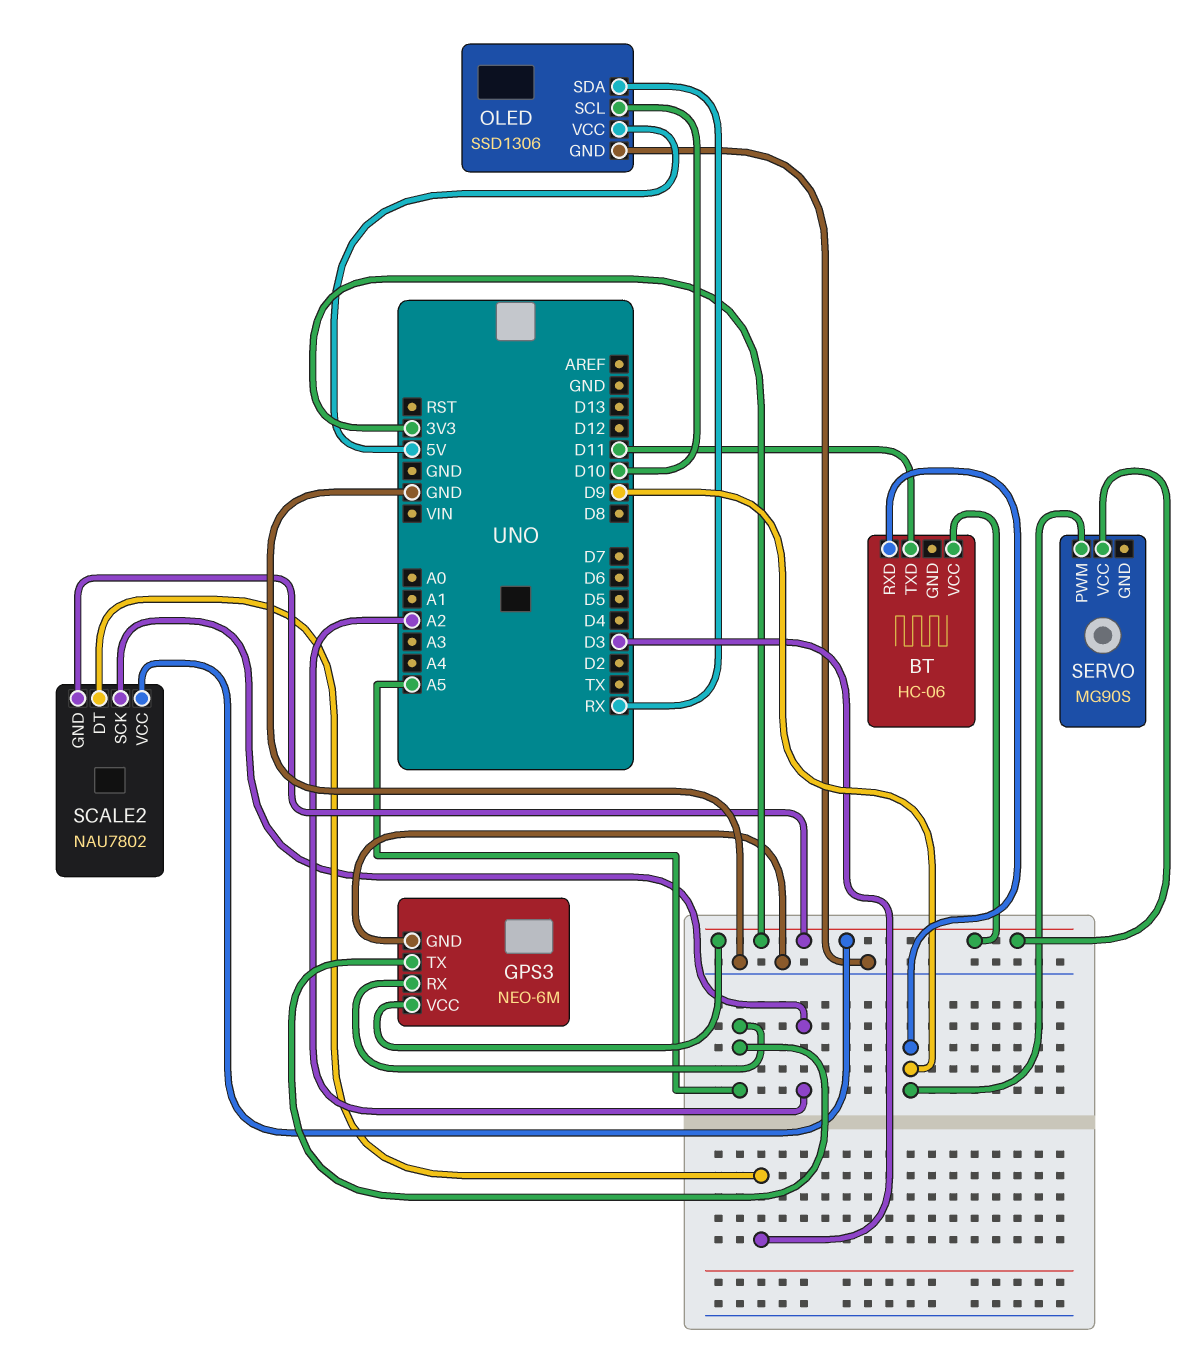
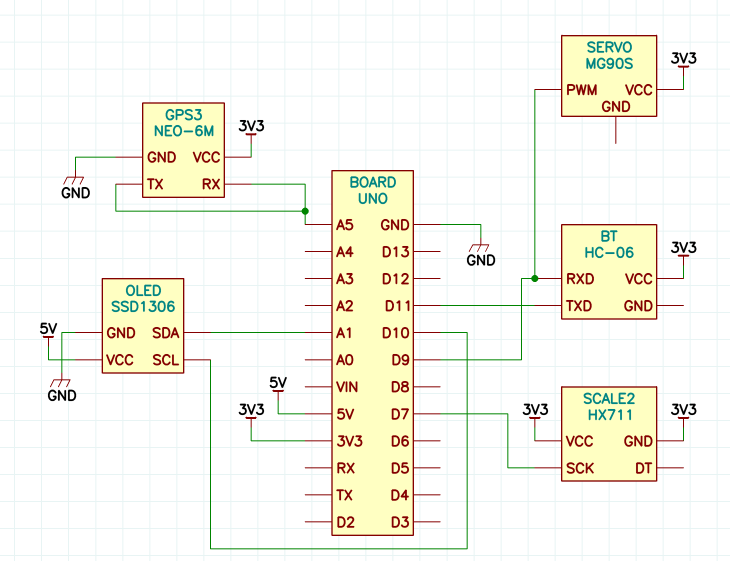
OLED pin SDA: RX -> A1
SCALE2: NAU7802 -> HX711
SCALE2 pin DT: D3 -> none
SCALE2 pin SCK: A2 -> D7

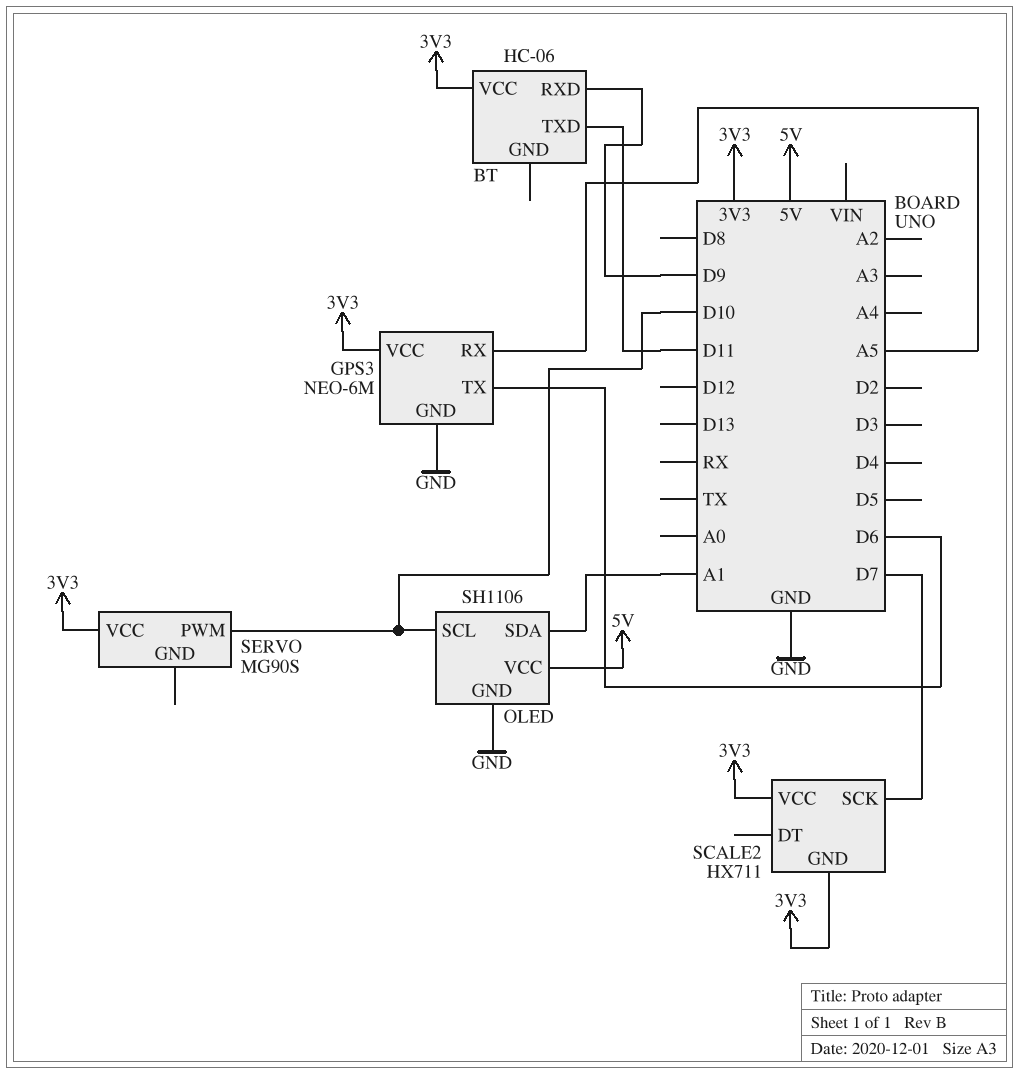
GPS3 pin TX: A5 -> D6
OLED: SSD1306 -> SH1106
SERVO pin PWM: D9 -> D10

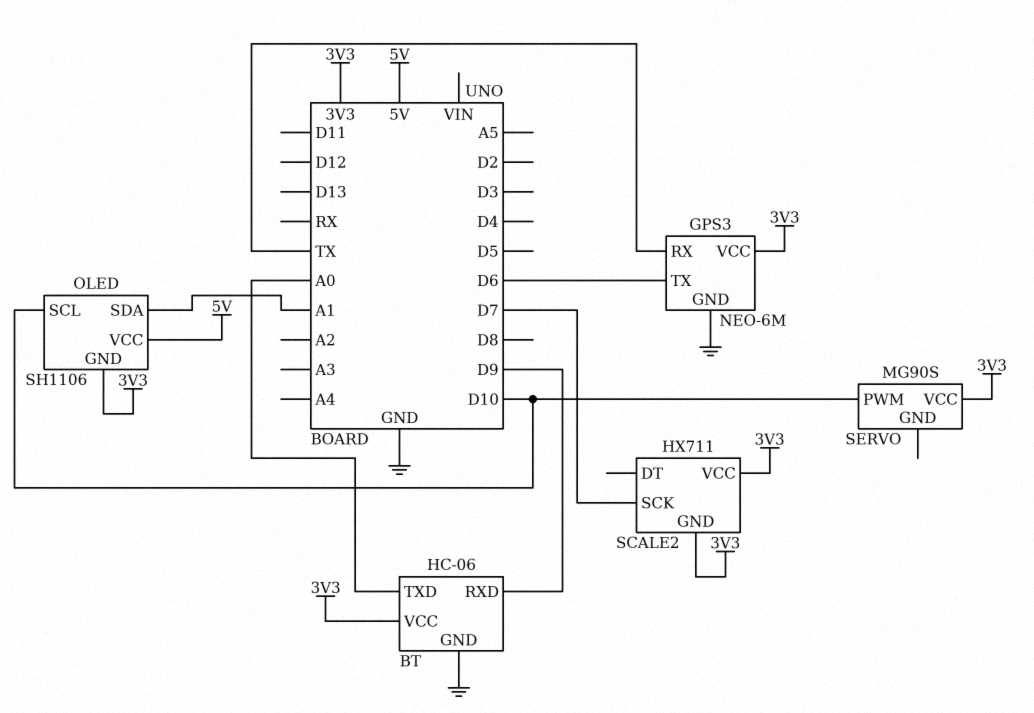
BT pin GND: none -> GND
BT pin TXD: D11 -> A0
GPS3 pin RX: A5 -> TX
OLED pin GND: GND -> 3V3

